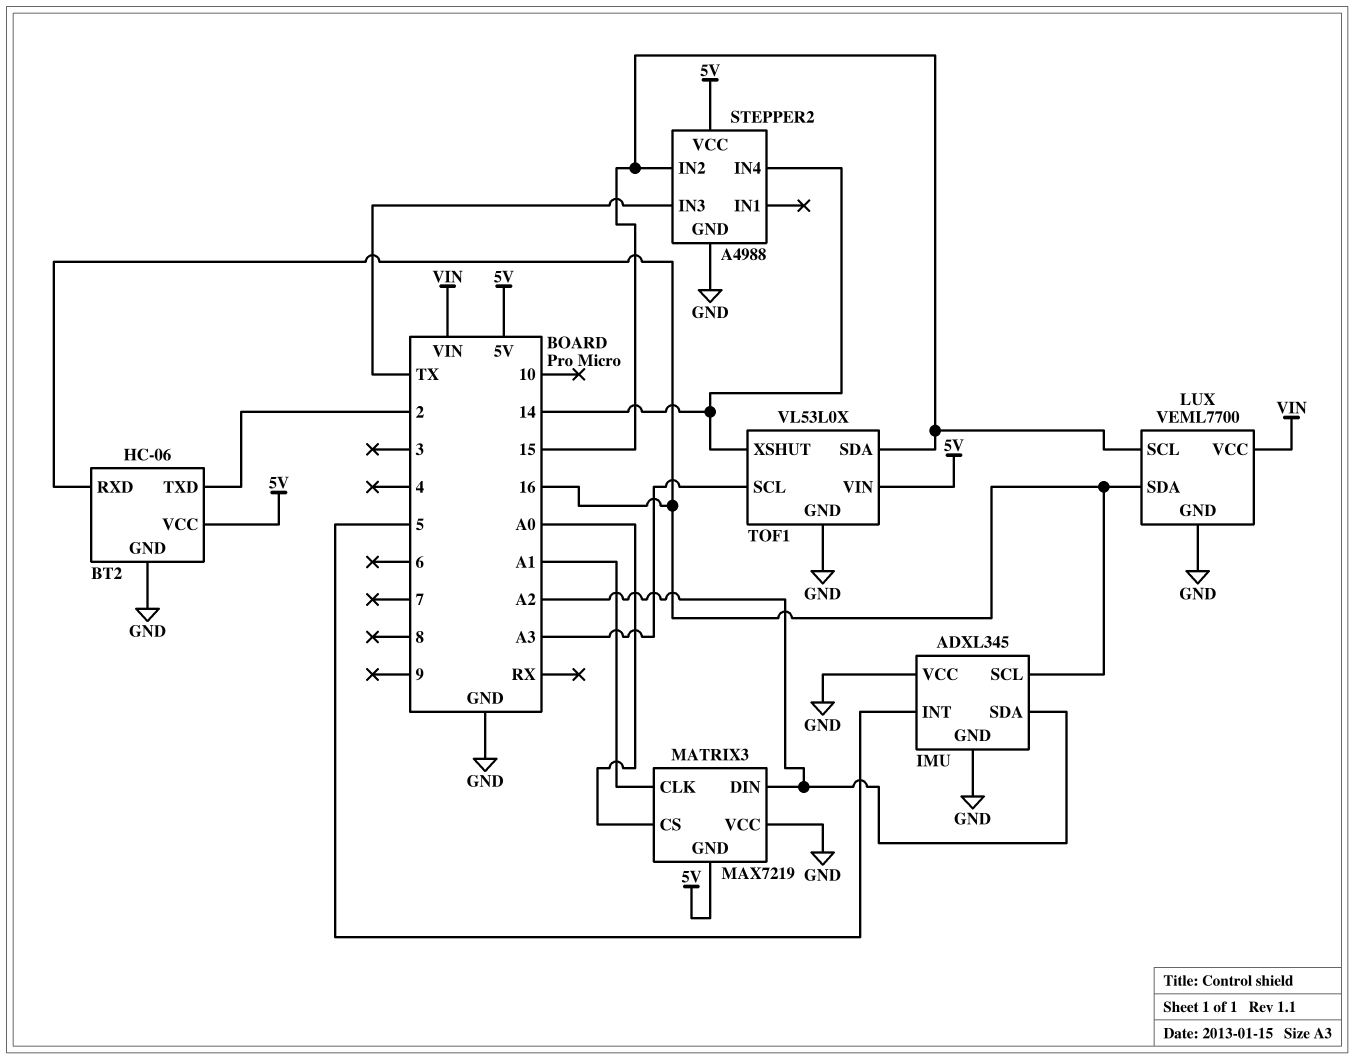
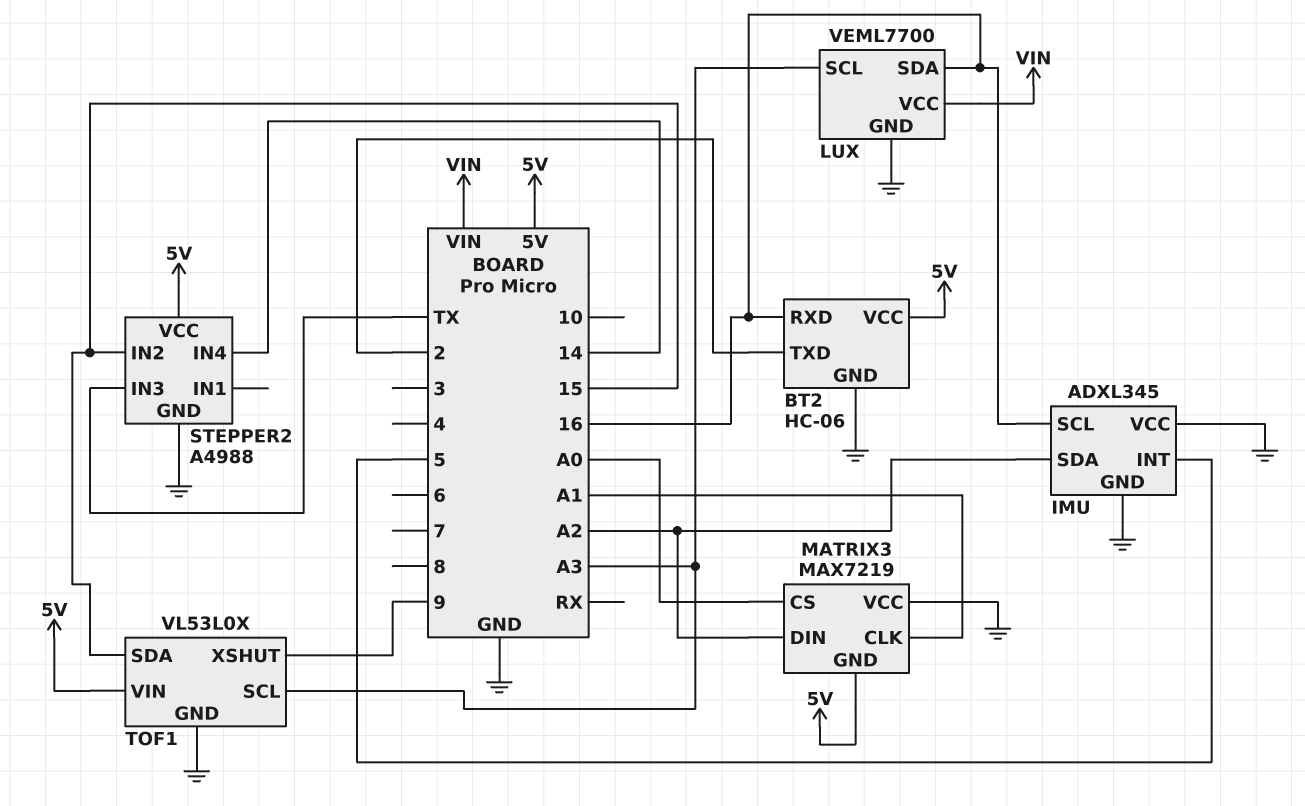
LUX pin SCL: 15 -> A3
TOF1 pin XSHUT: 14 -> 9

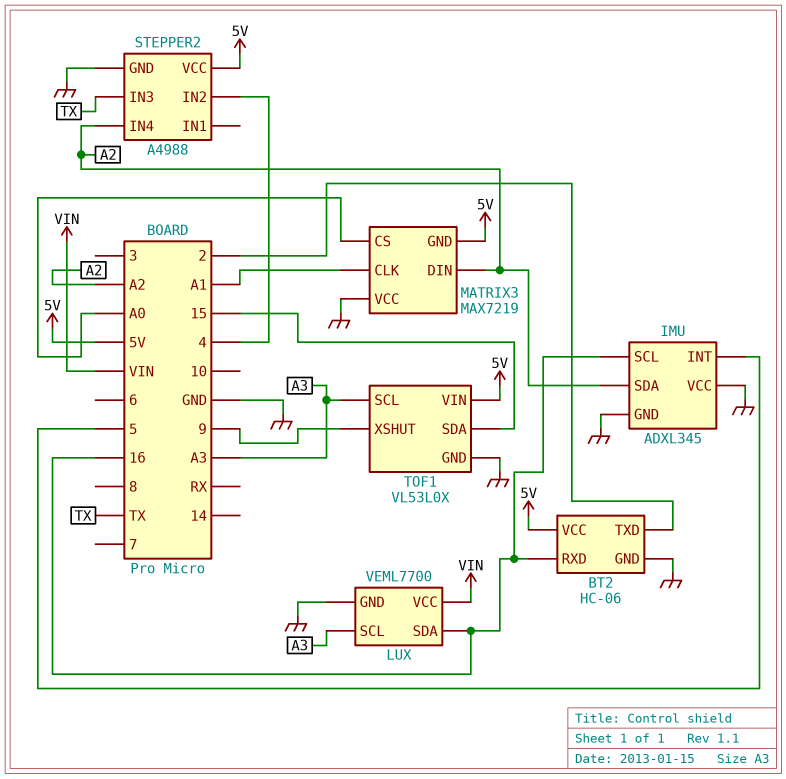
STEPPER2 pin IN2: 15 -> 4
STEPPER2 pin IN4: 14 -> A2

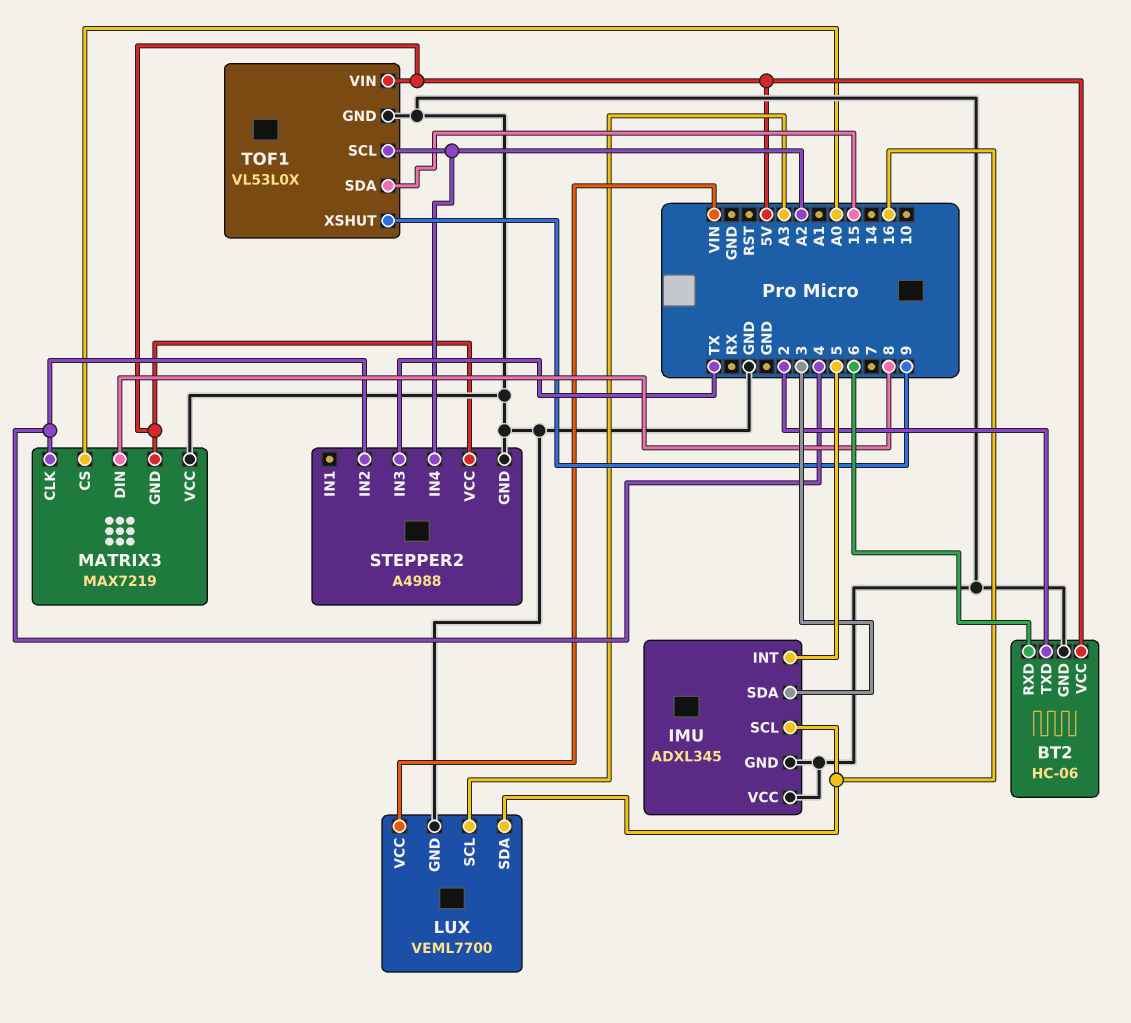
BT2 pin RXD: 16 -> 6
IMU pin SDA: A2 -> 3
MATRIX3 pin CLK: A1 -> 4
MATRIX3 pin DIN: A2 -> 8
TOF1 pin SCL: A3 -> A2

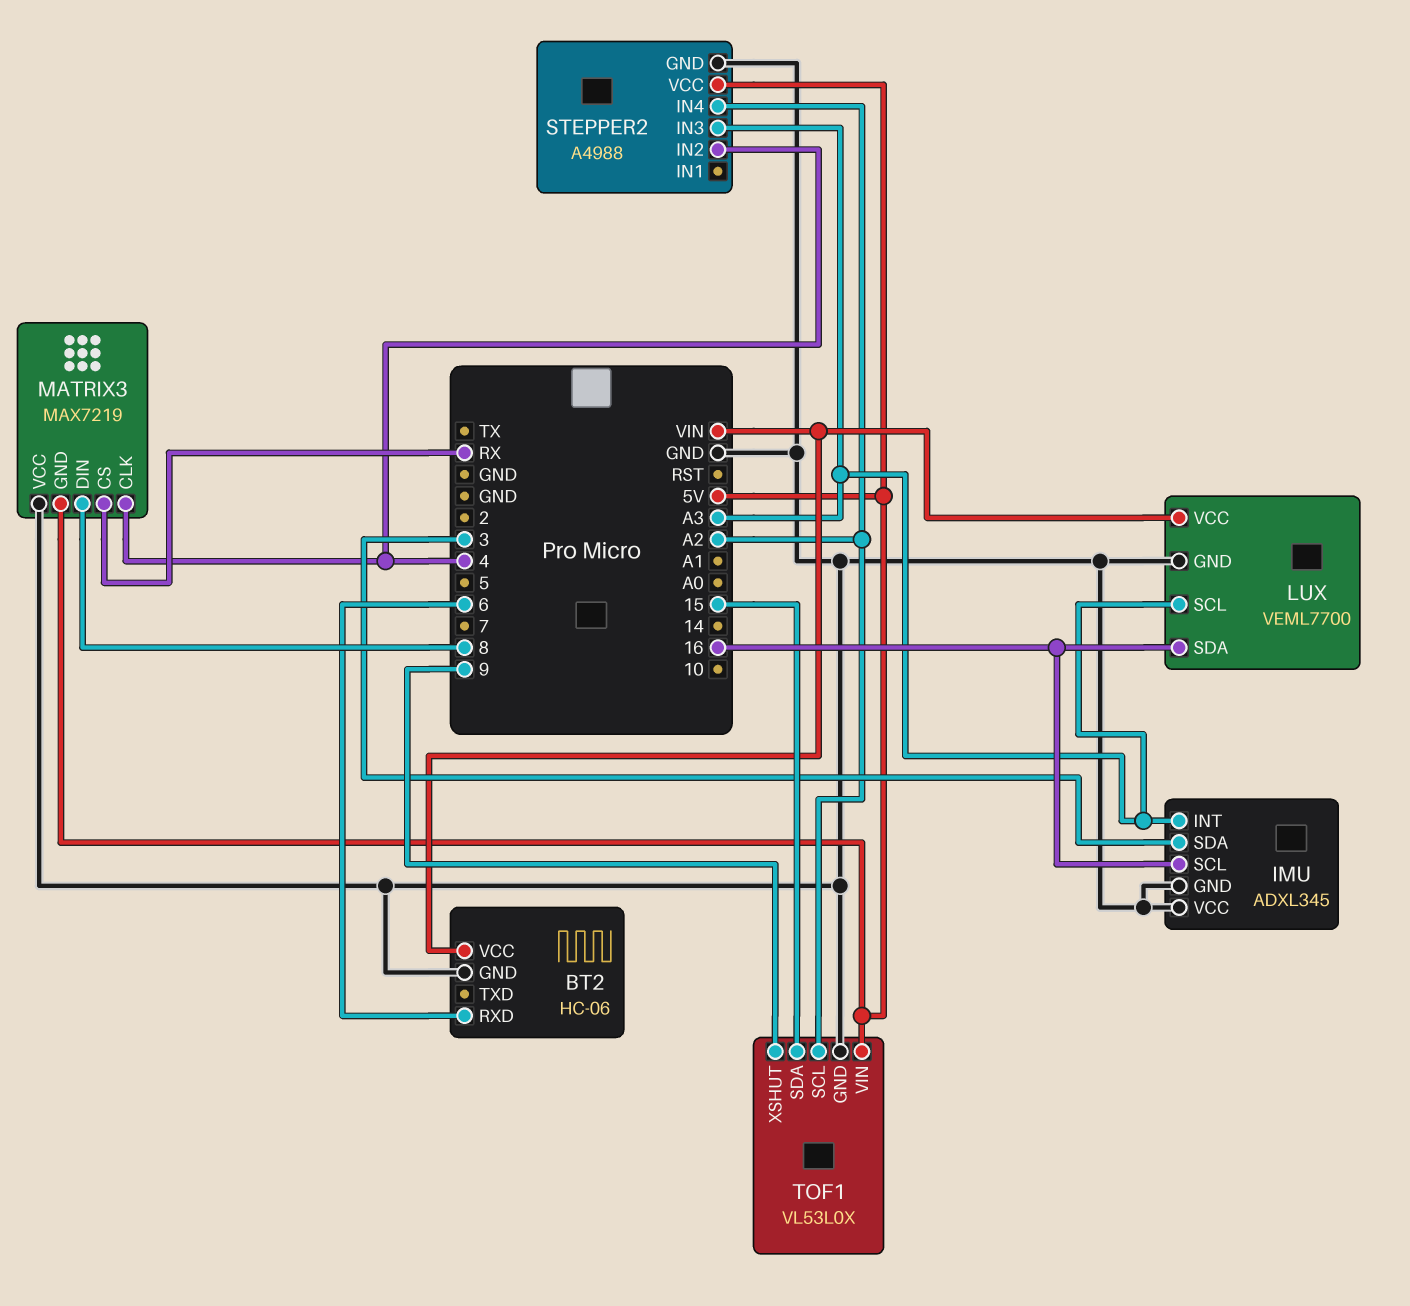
BT2 pin TXD: 2 -> none
BT2 pin VCC: 5V -> VIN
IMU pin INT: 5 -> A3
MATRIX3 pin CS: A0 -> RX
STEPPER2 pin IN3: TX -> A3

